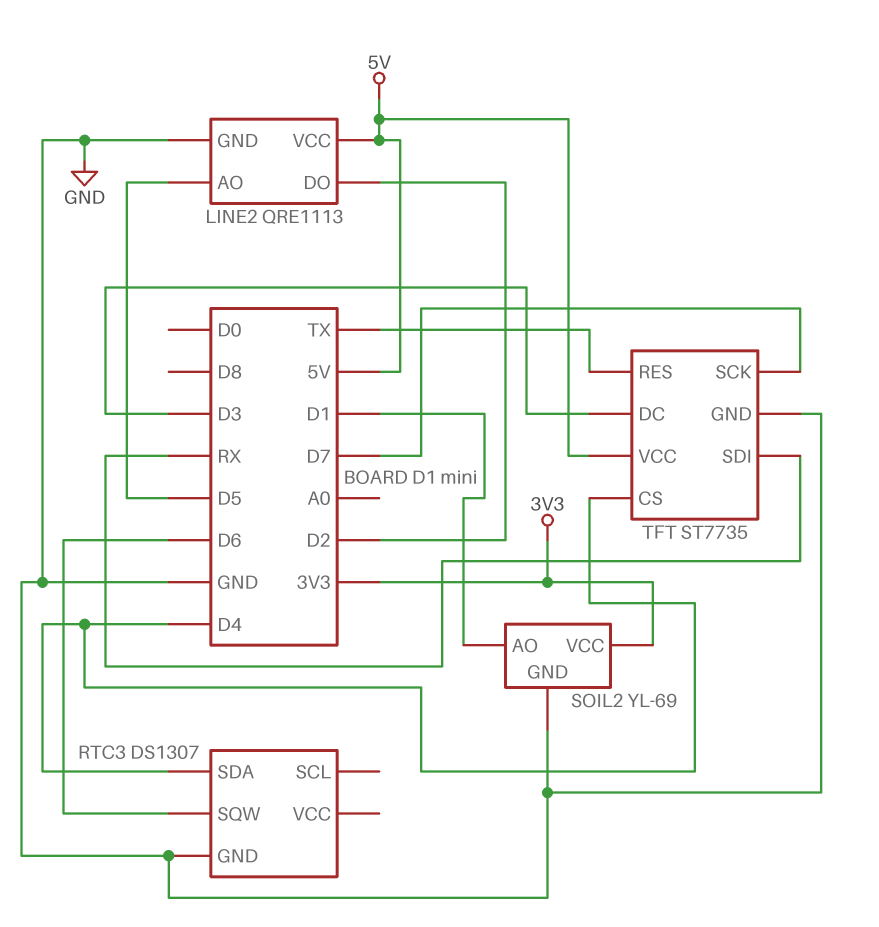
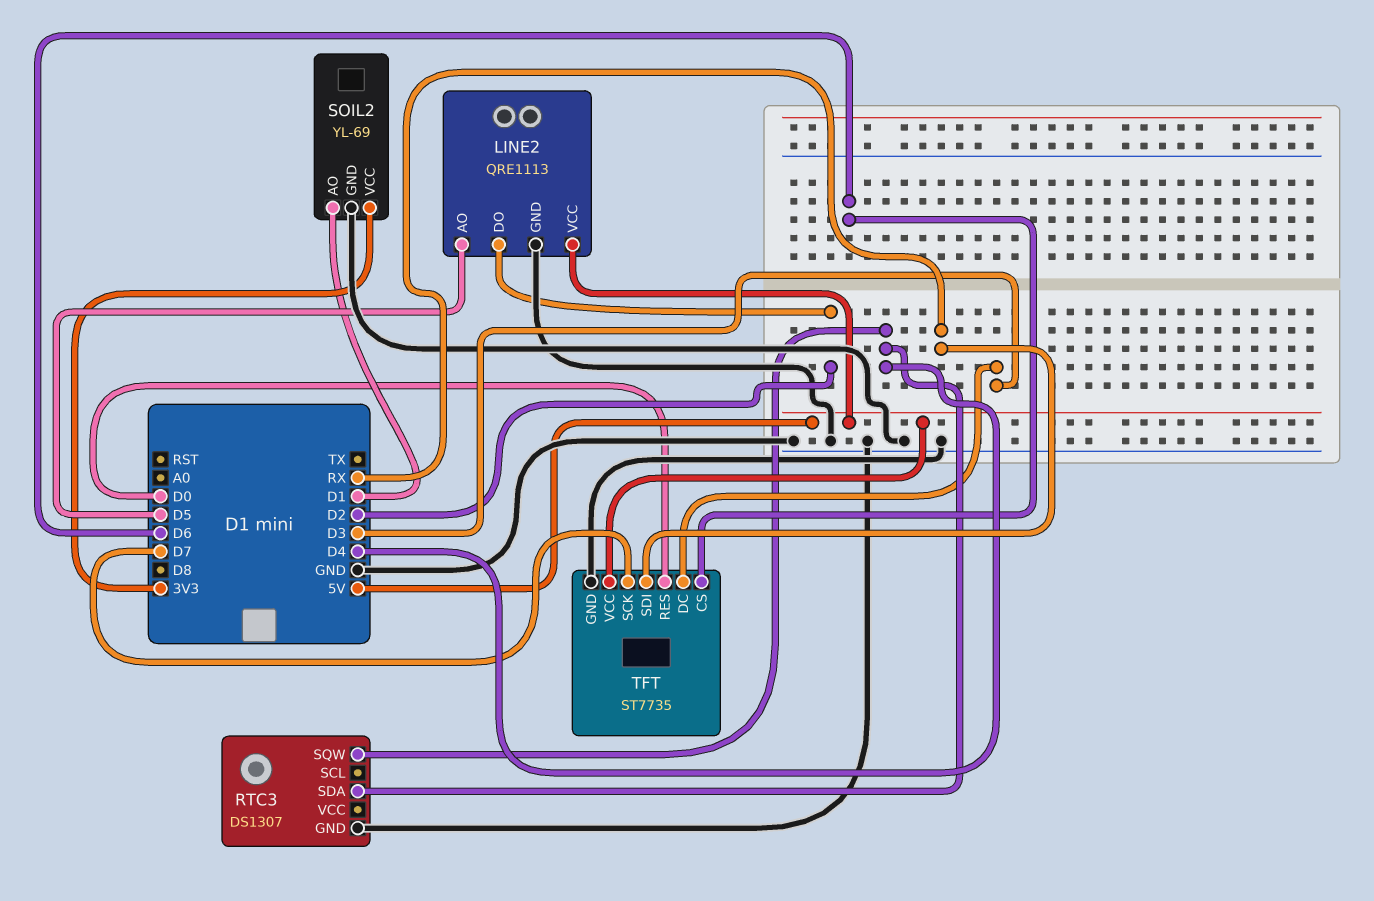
RTC3 pin SQW: D6 -> D4
TFT pin CS: D4 -> D6
TFT pin RES: TX -> D0

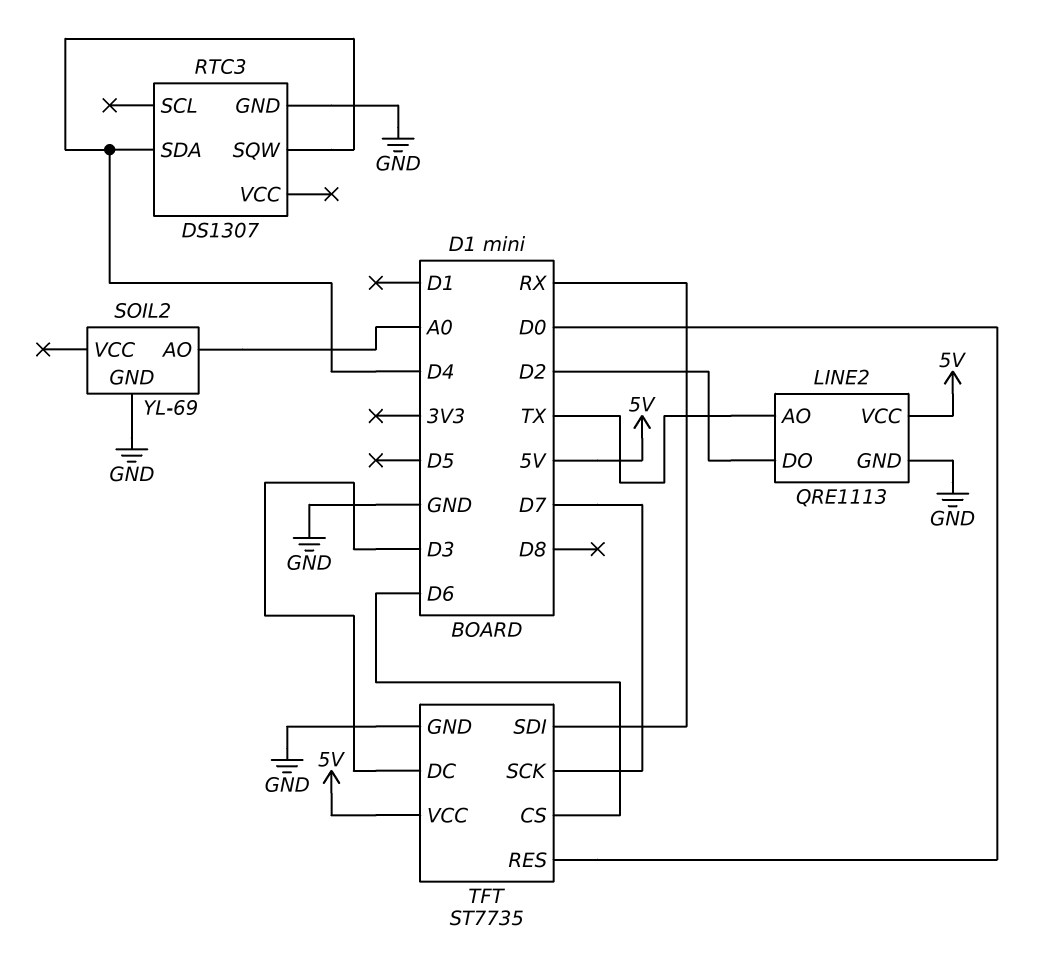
LINE2 pin AO: D5 -> TX
SOIL2 pin AO: D1 -> A0
SOIL2 pin VCC: 3V3 -> none

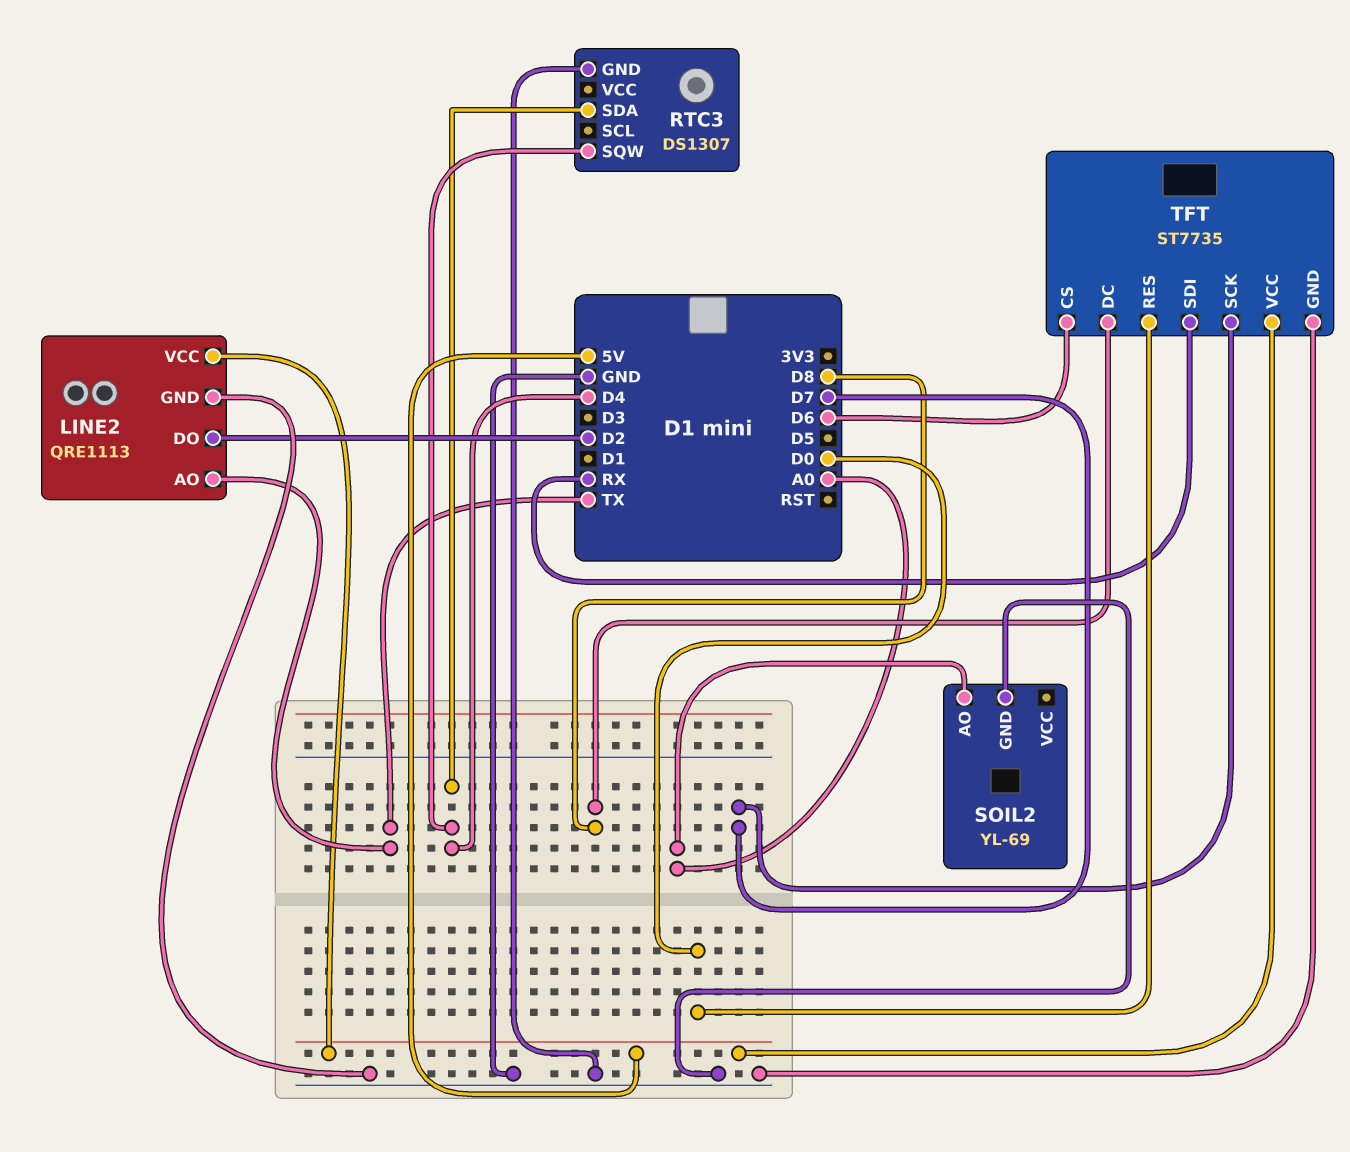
TFT pin DC: D3 -> D8

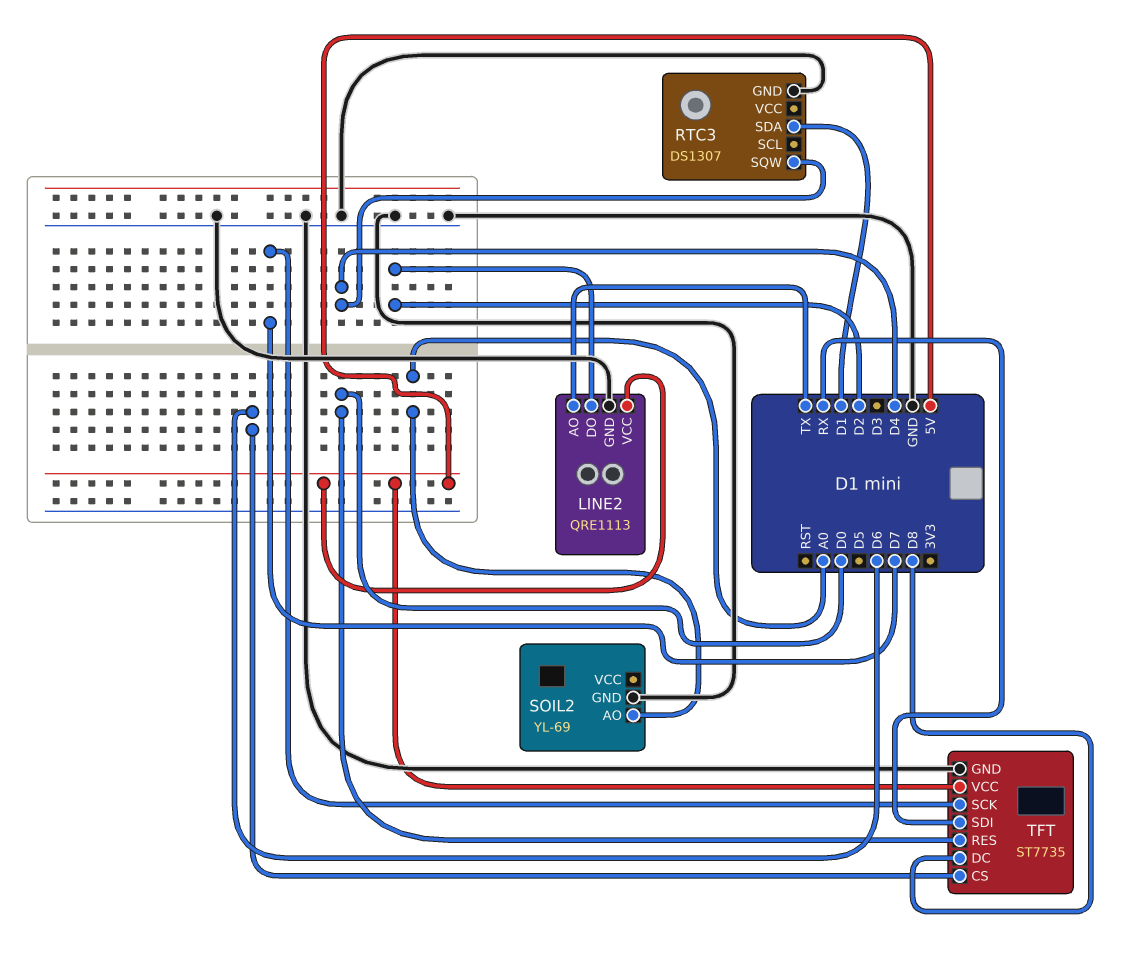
RTC3 pin SDA: D4 -> D1

